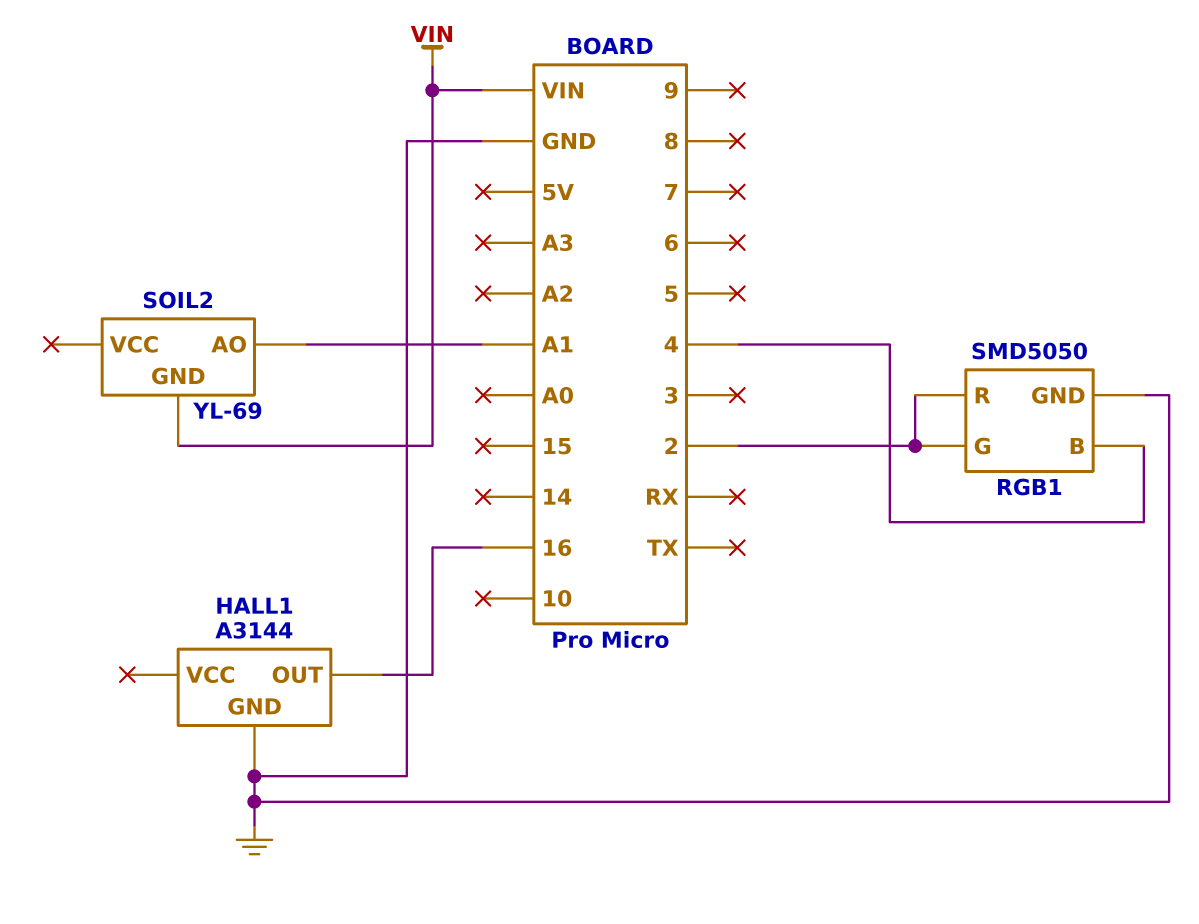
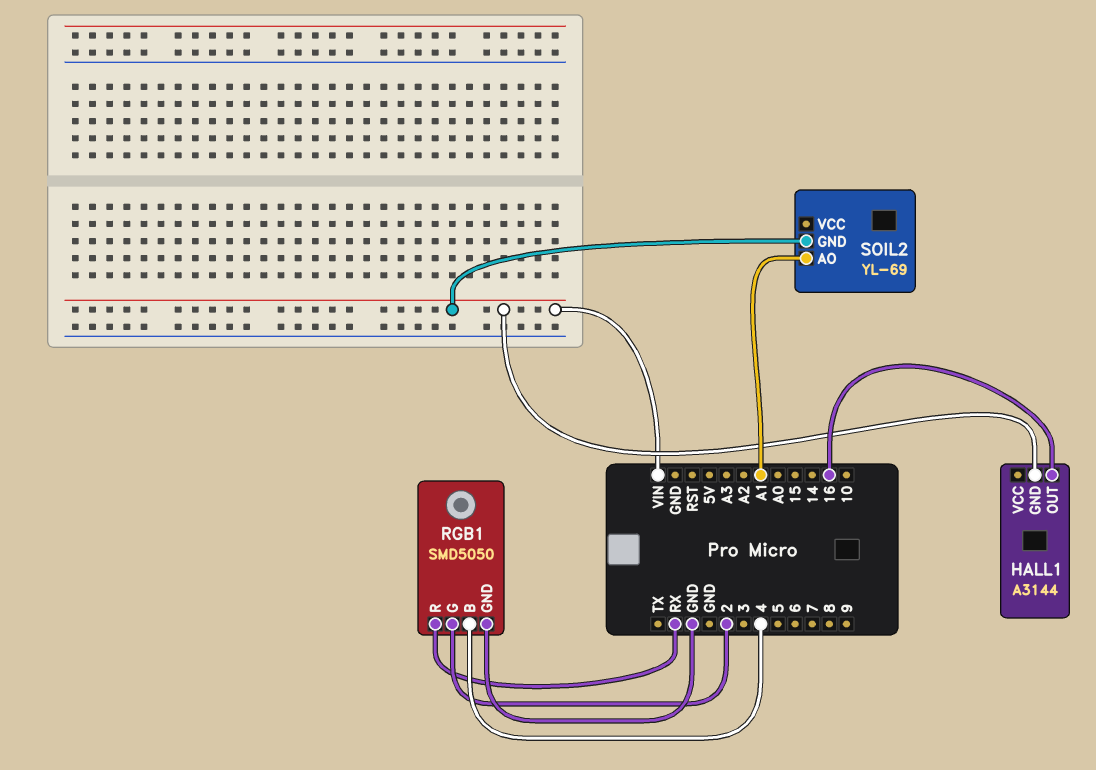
HALL1 pin GND: GND -> VIN
RGB1 pin R: 2 -> RX

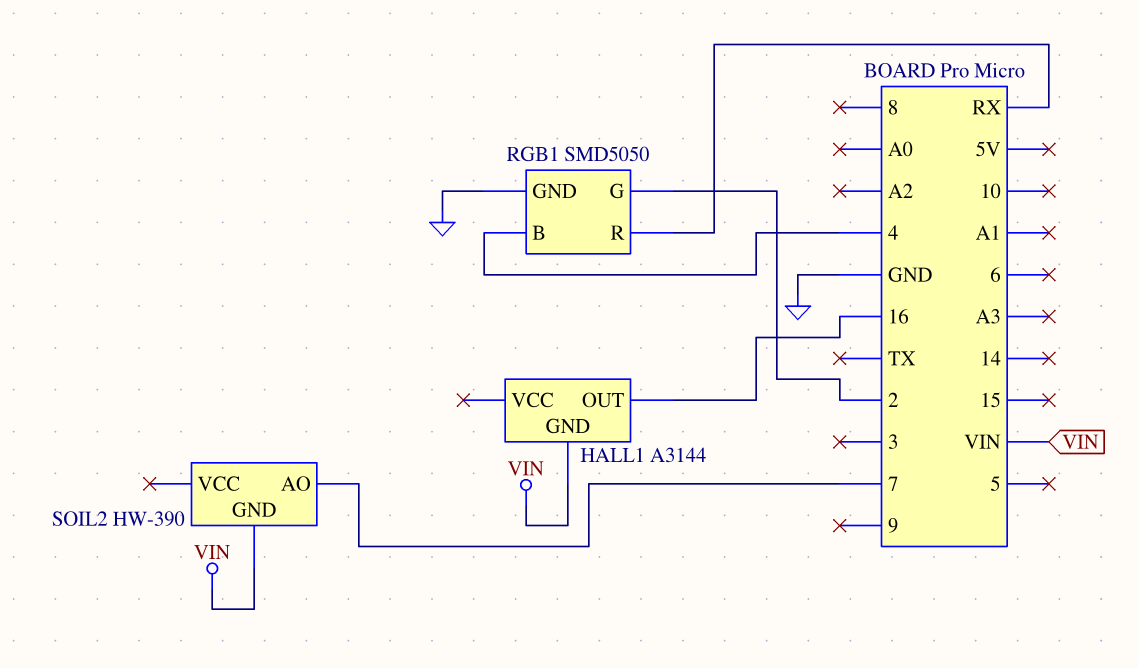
SOIL2: YL-69 -> HW-390
SOIL2 pin AO: A1 -> 7

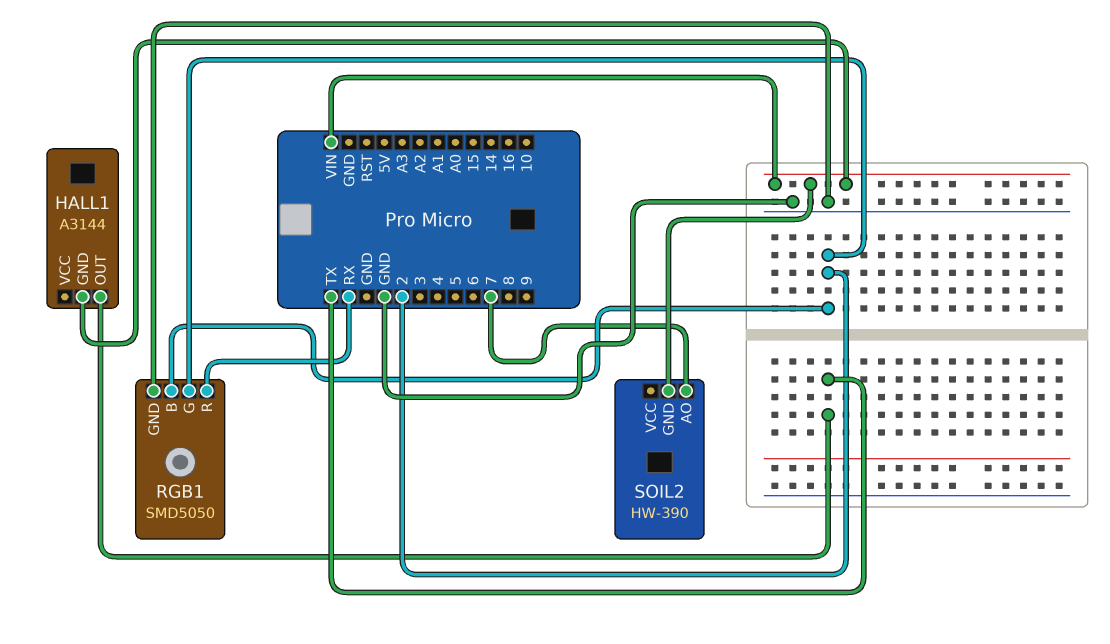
HALL1 pin OUT: 16 -> TX
RGB1 pin B: 4 -> 2

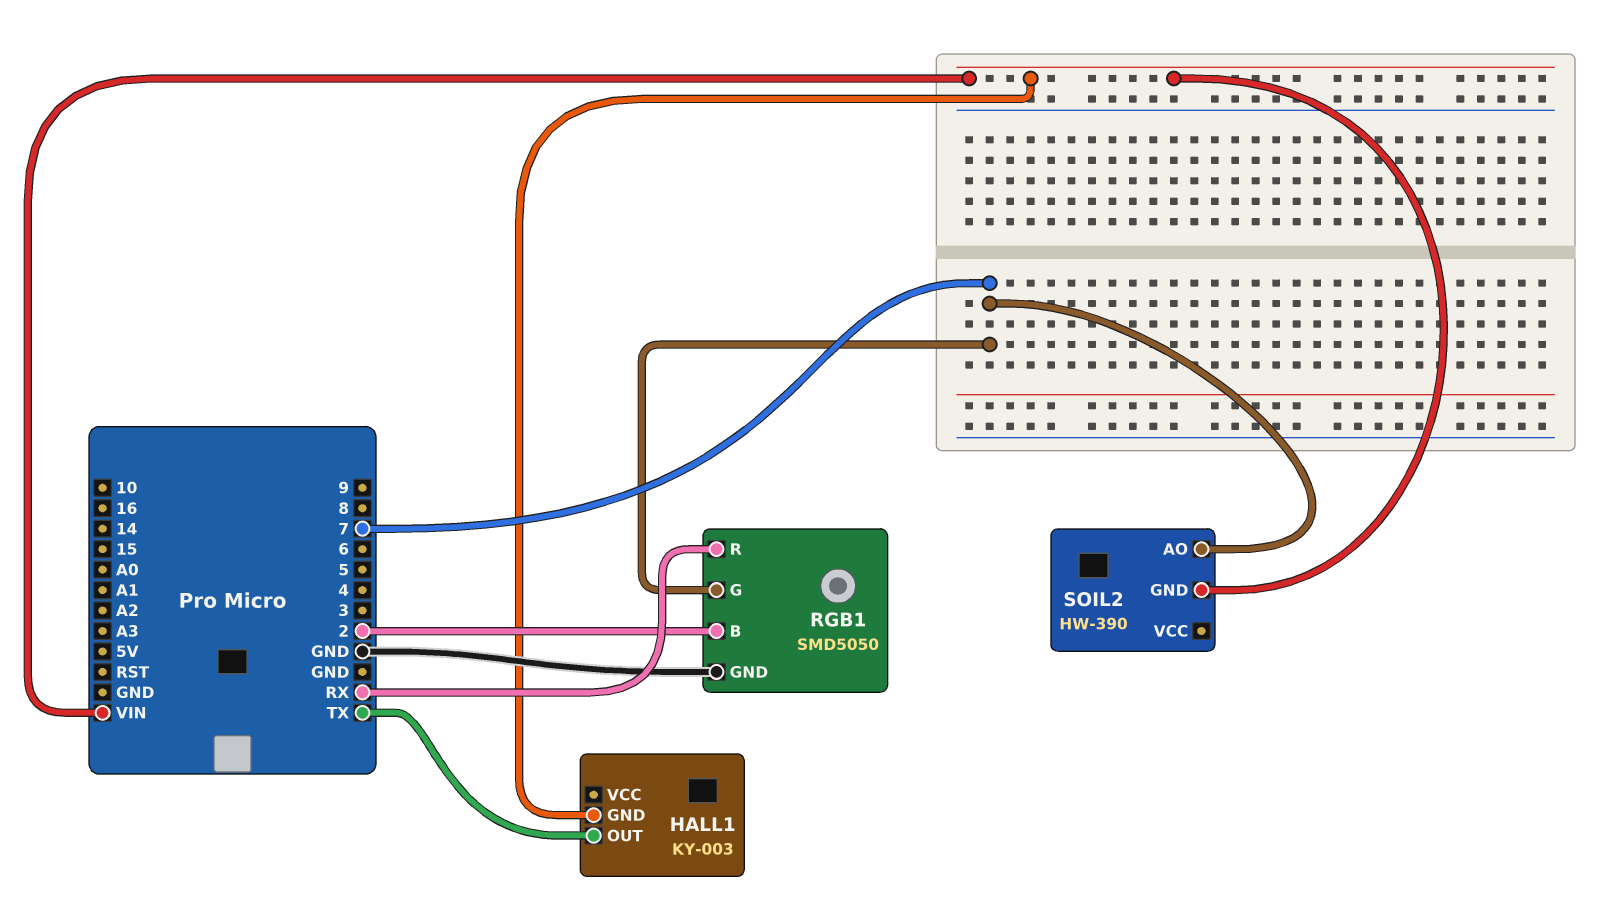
HALL1: A3144 -> KY-003
RGB1 pin G: 2 -> 7

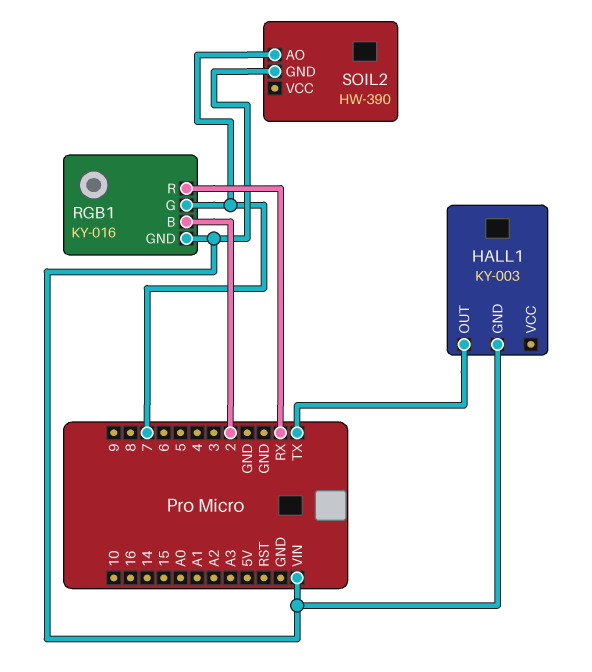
RGB1: SMD5050 -> KY-016
RGB1 pin GND: GND -> VIN

